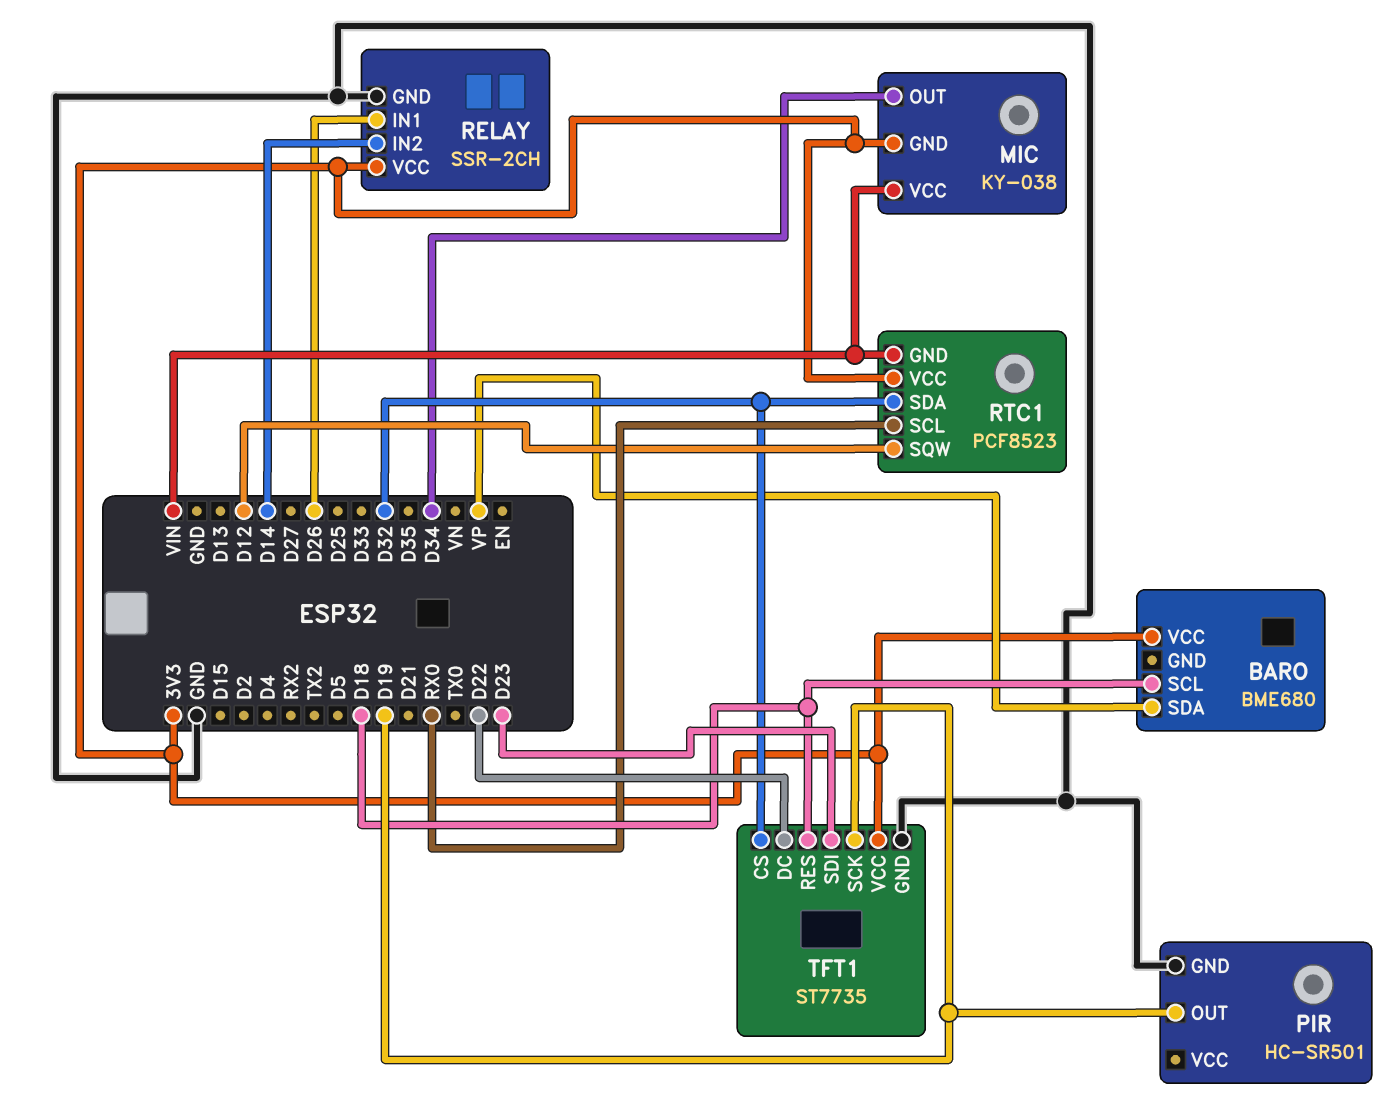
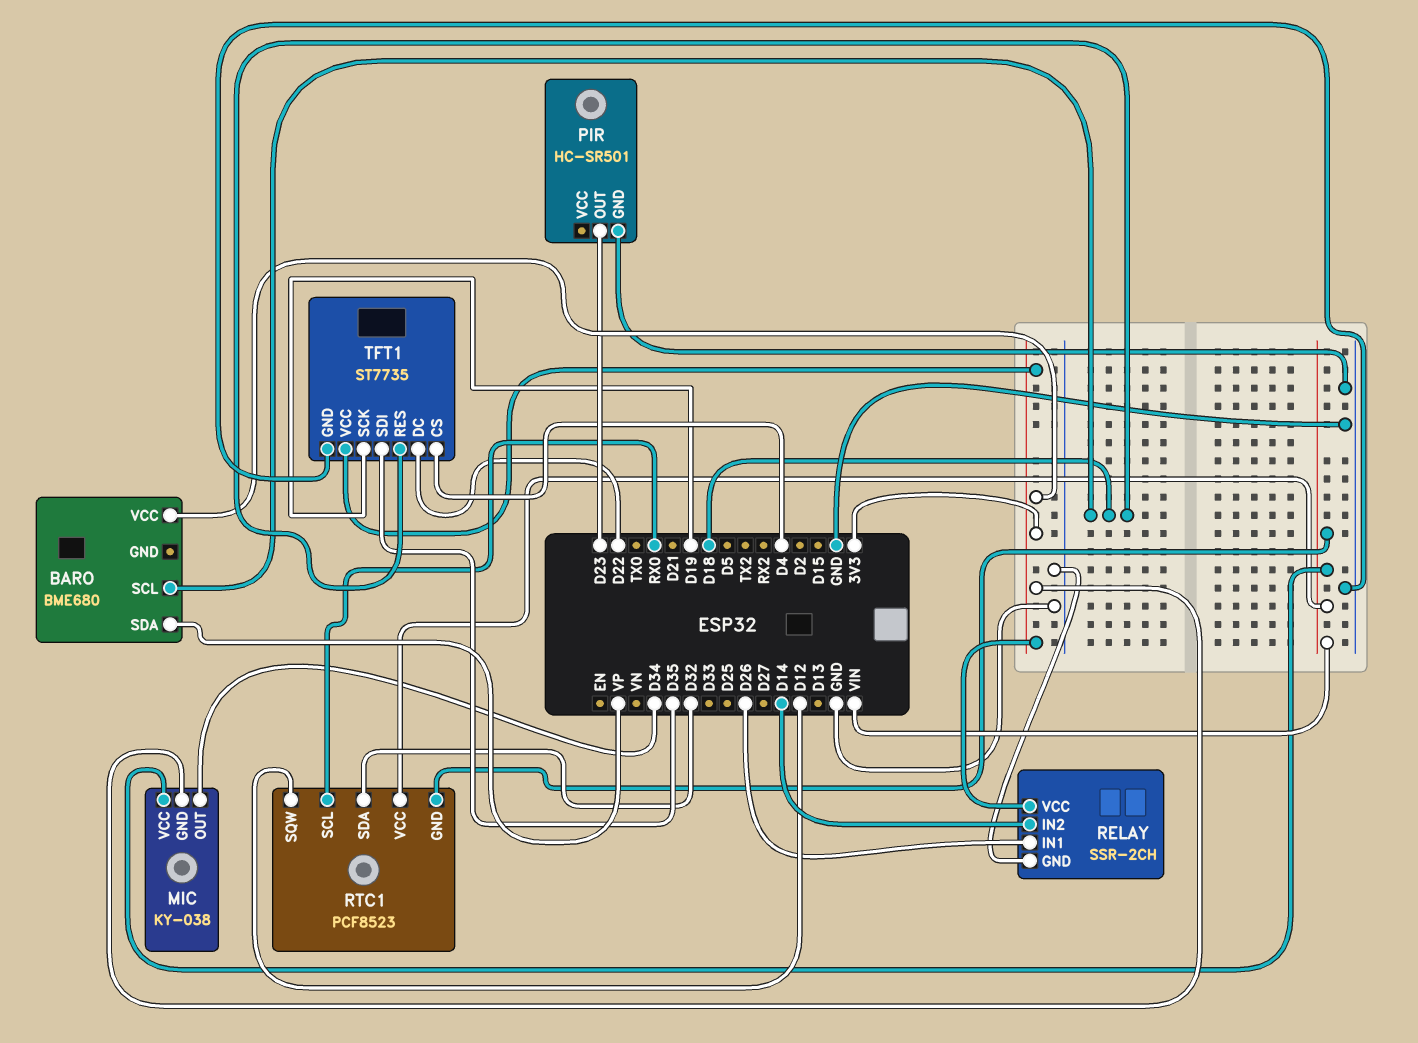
PIR pin OUT: D19 -> D23
RTC1 pin VCC: 3V3 -> VIN
TFT1 pin CS: D32 -> D4
TFT1 pin SDI: D23 -> D35

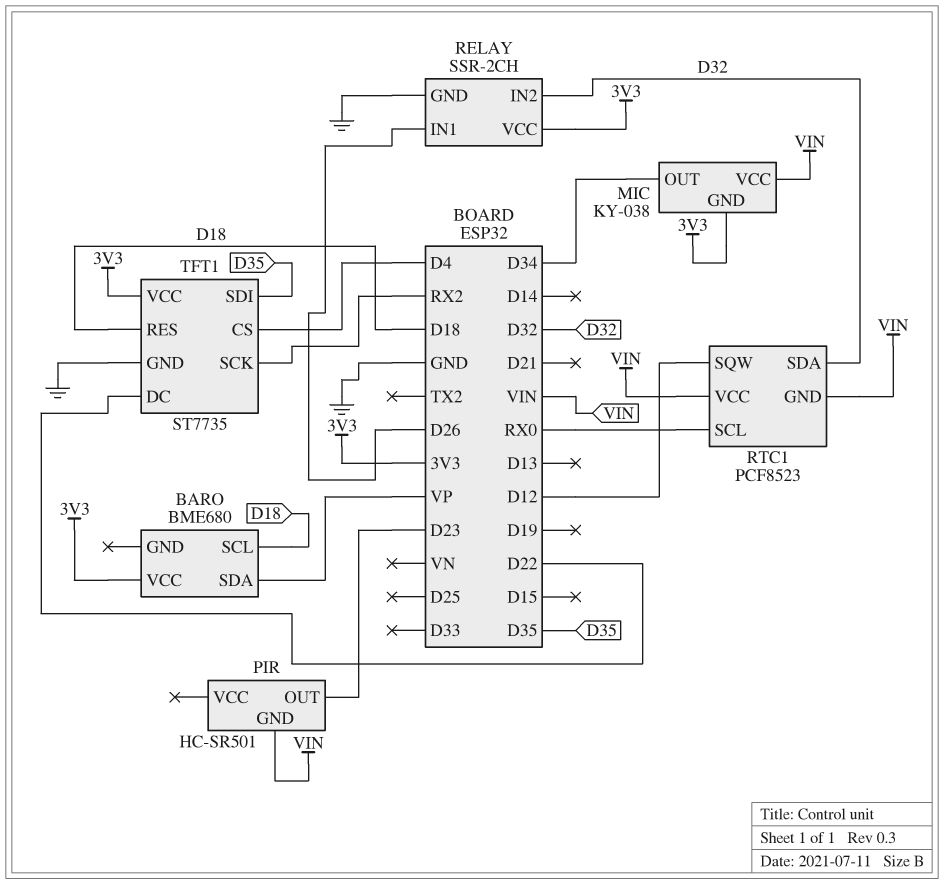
PIR pin GND: GND -> VIN
RELAY pin IN2: D14 -> D32
TFT1 pin SCK: D19 -> RX2

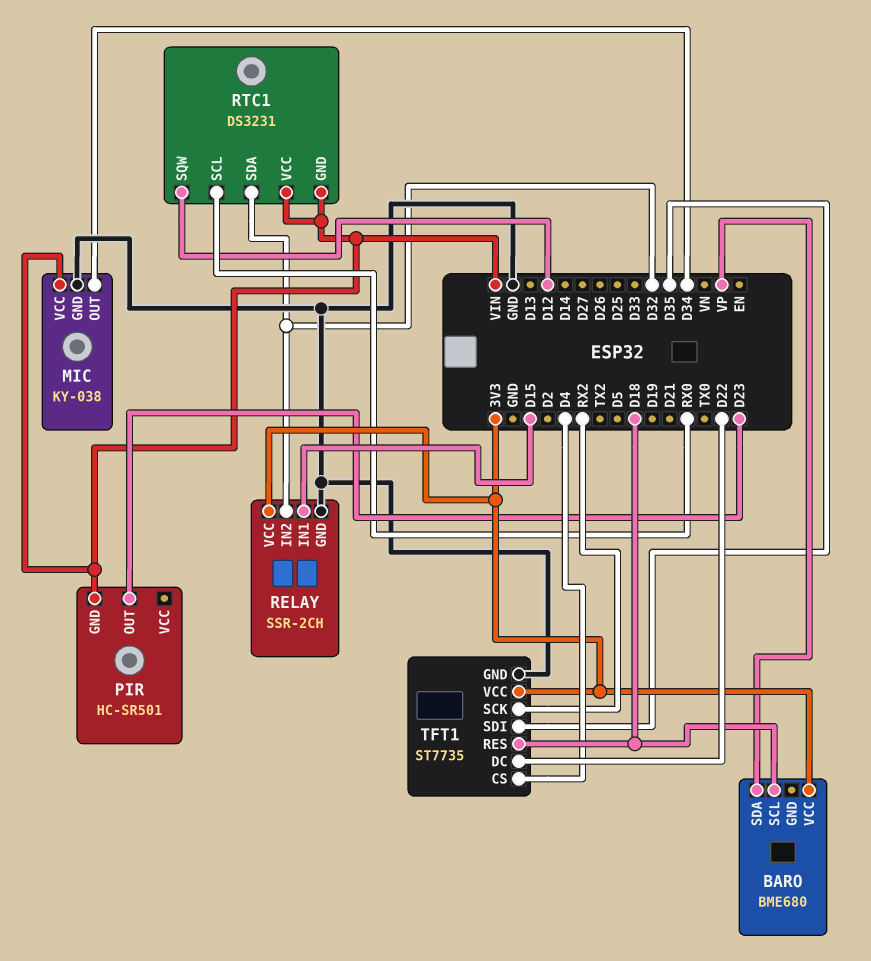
MIC pin GND: 3V3 -> GND
RELAY pin IN1: D26 -> D15
RTC1: PCF8523 -> DS3231

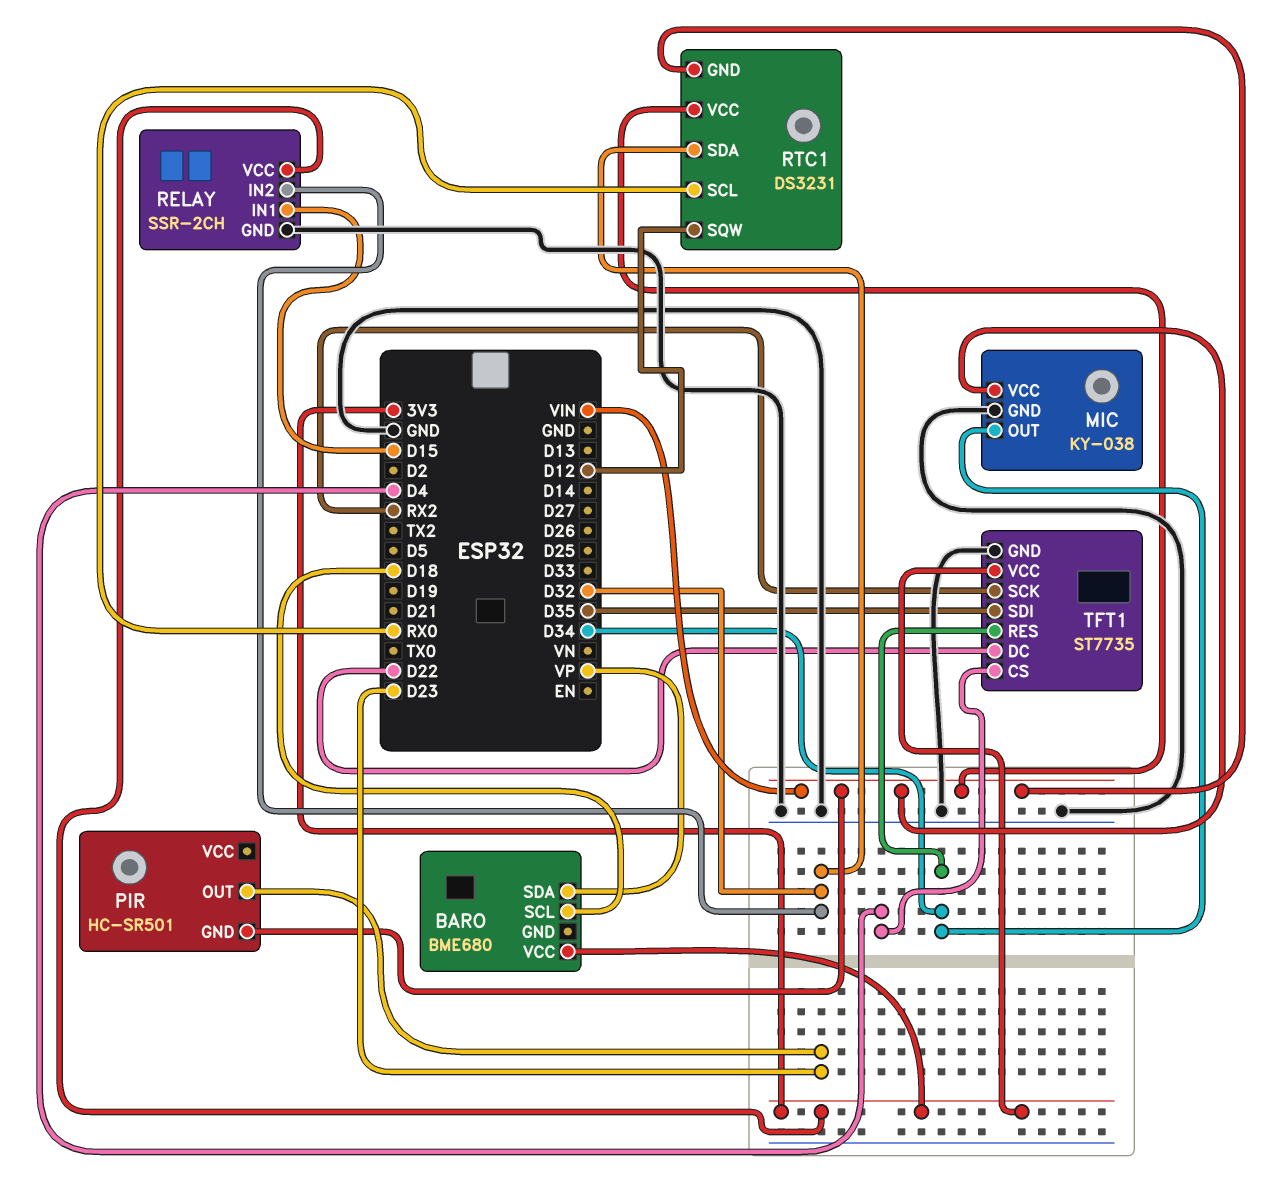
TFT1 pin RES: D18 -> D34

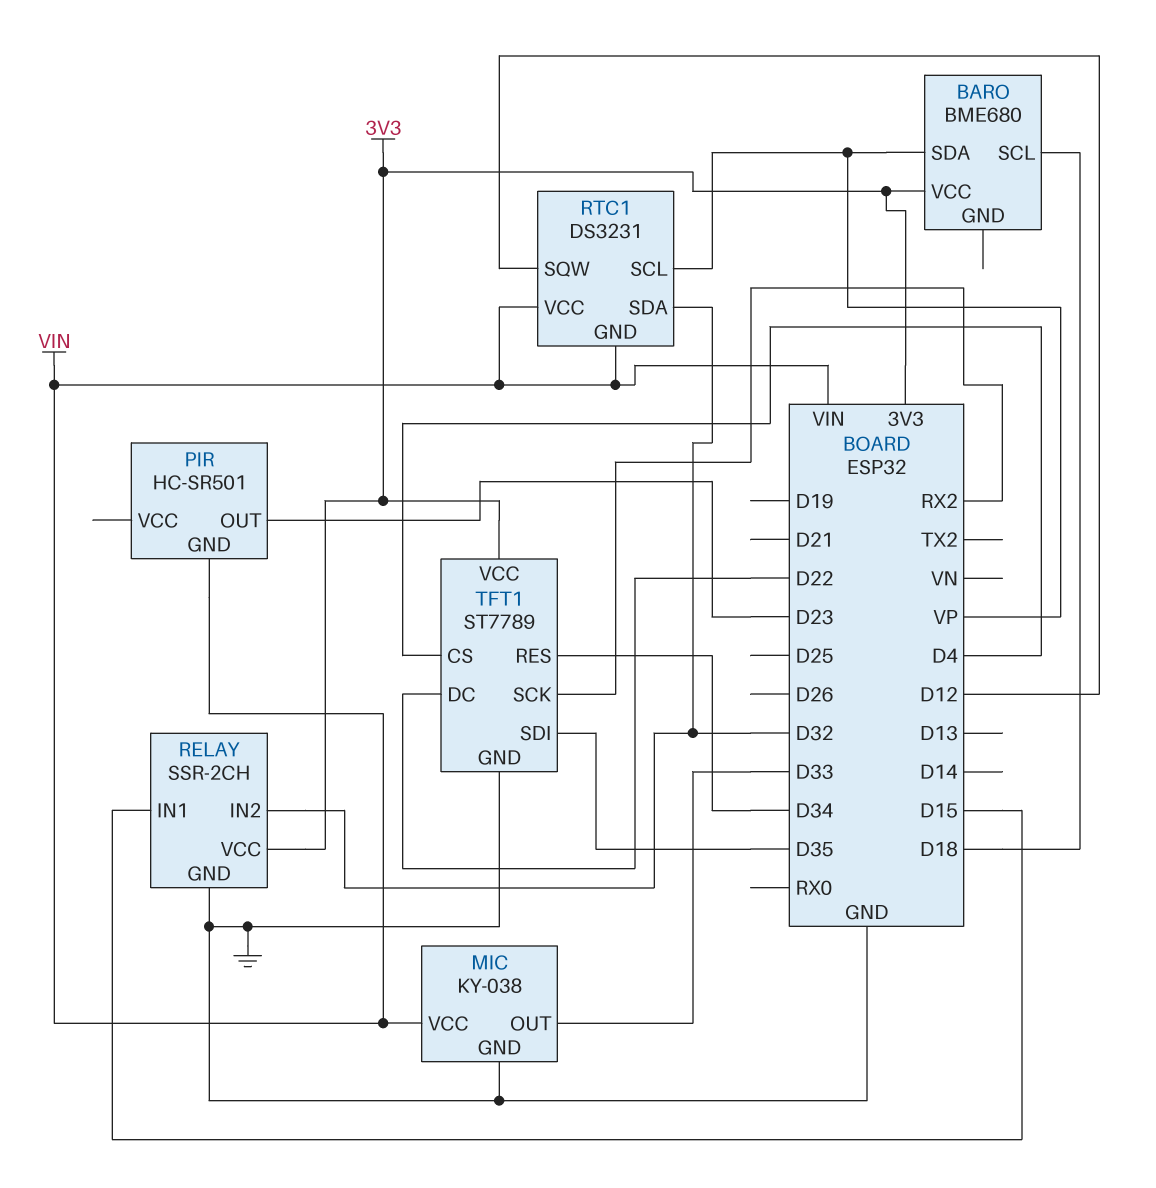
MIC pin OUT: D34 -> D33
RTC1 pin SCL: RX0 -> VP
TFT1: ST7735 -> ST7789

